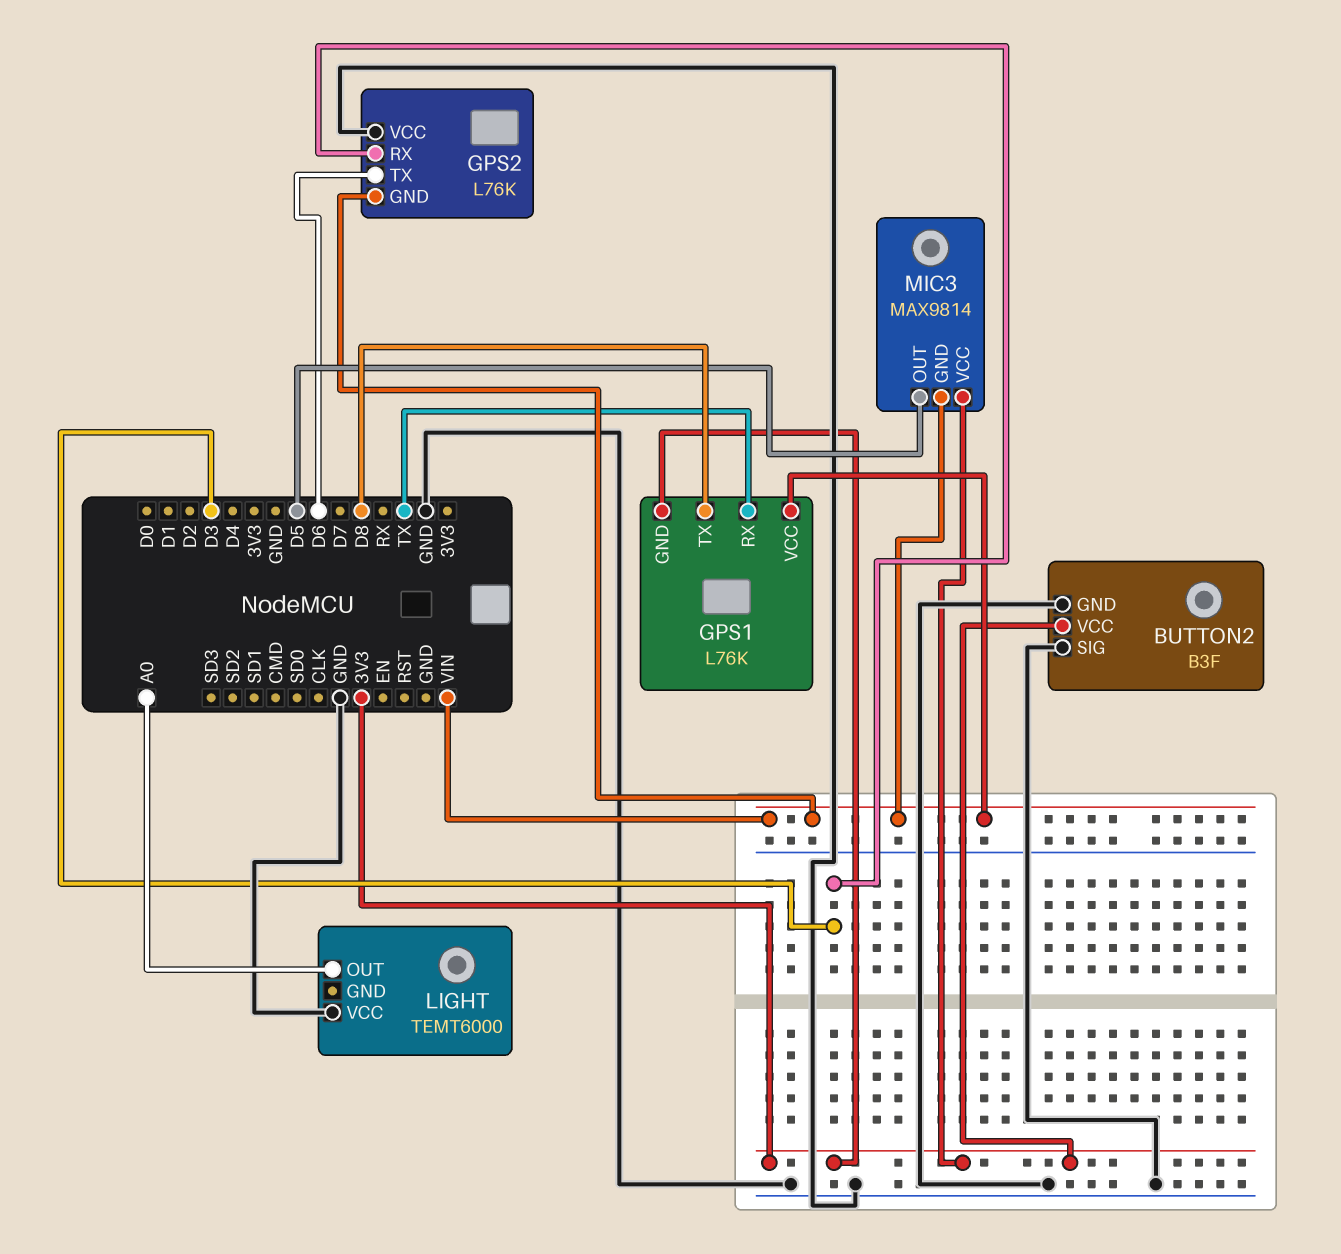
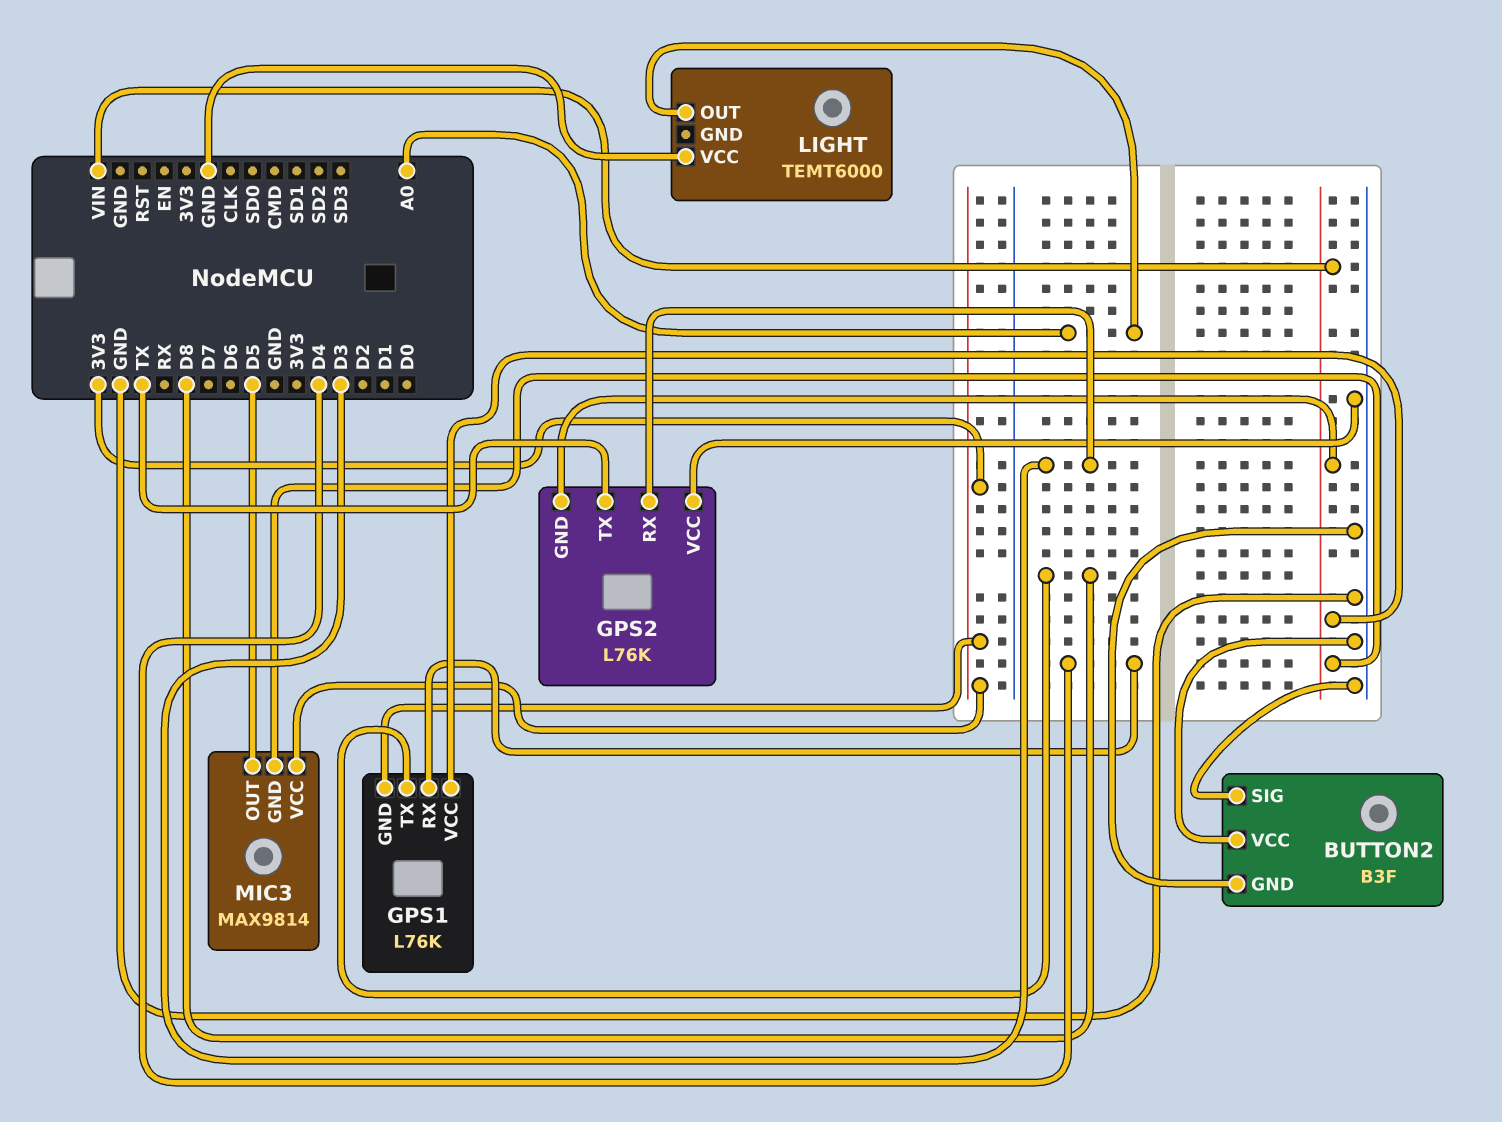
BUTTON2 pin VCC: 3V3 -> GND
GPS1 pin RX: TX -> D4
GPS2 pin TX: D6 -> TX

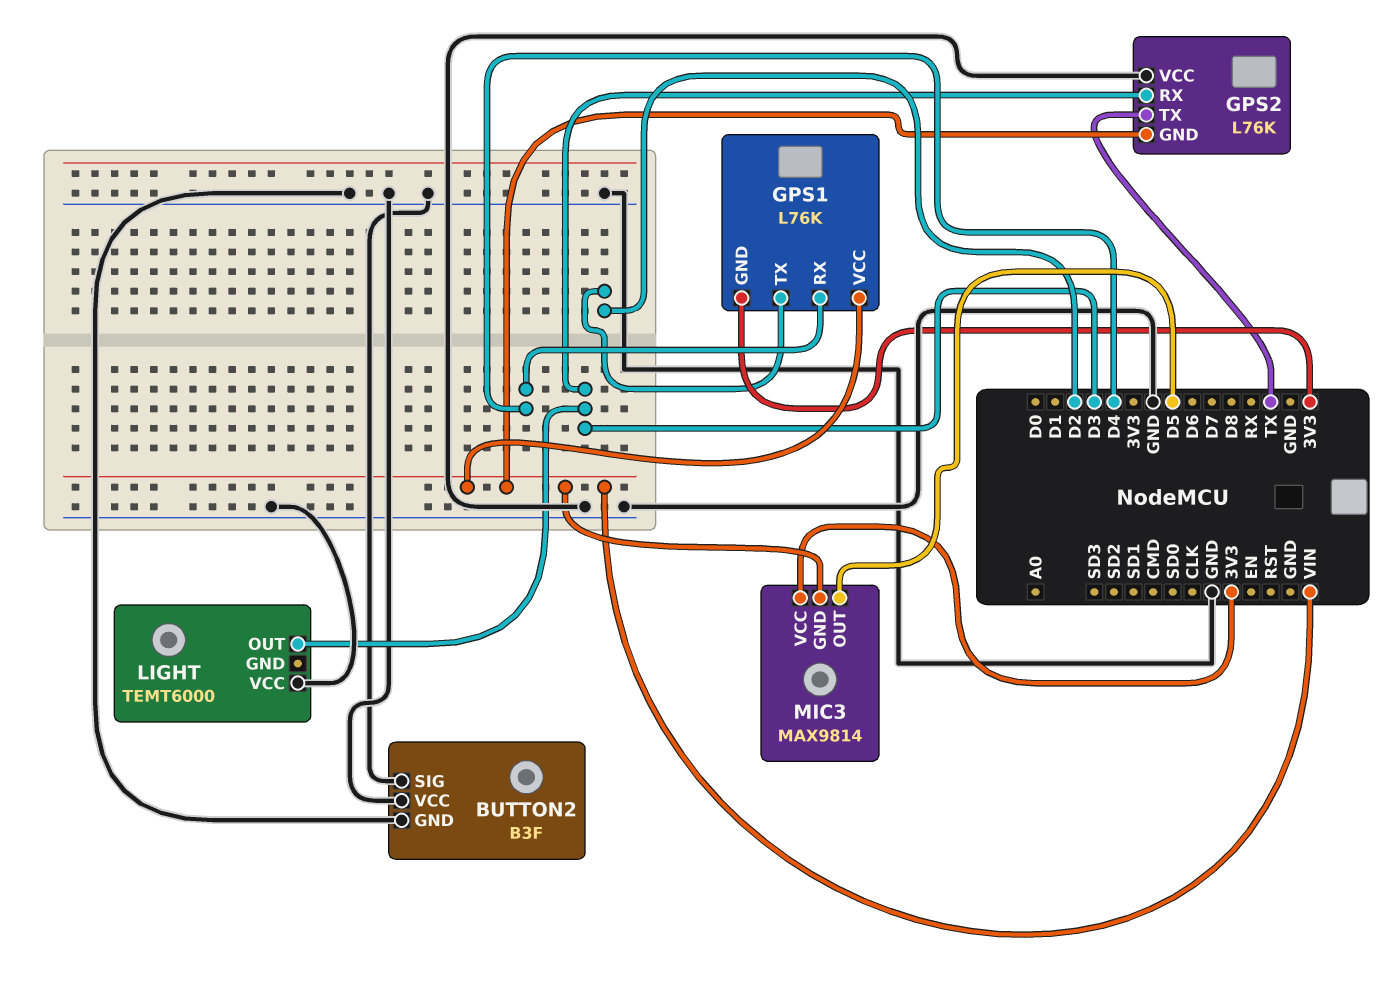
GPS1 pin TX: D8 -> D2
LIGHT pin OUT: A0 -> D3

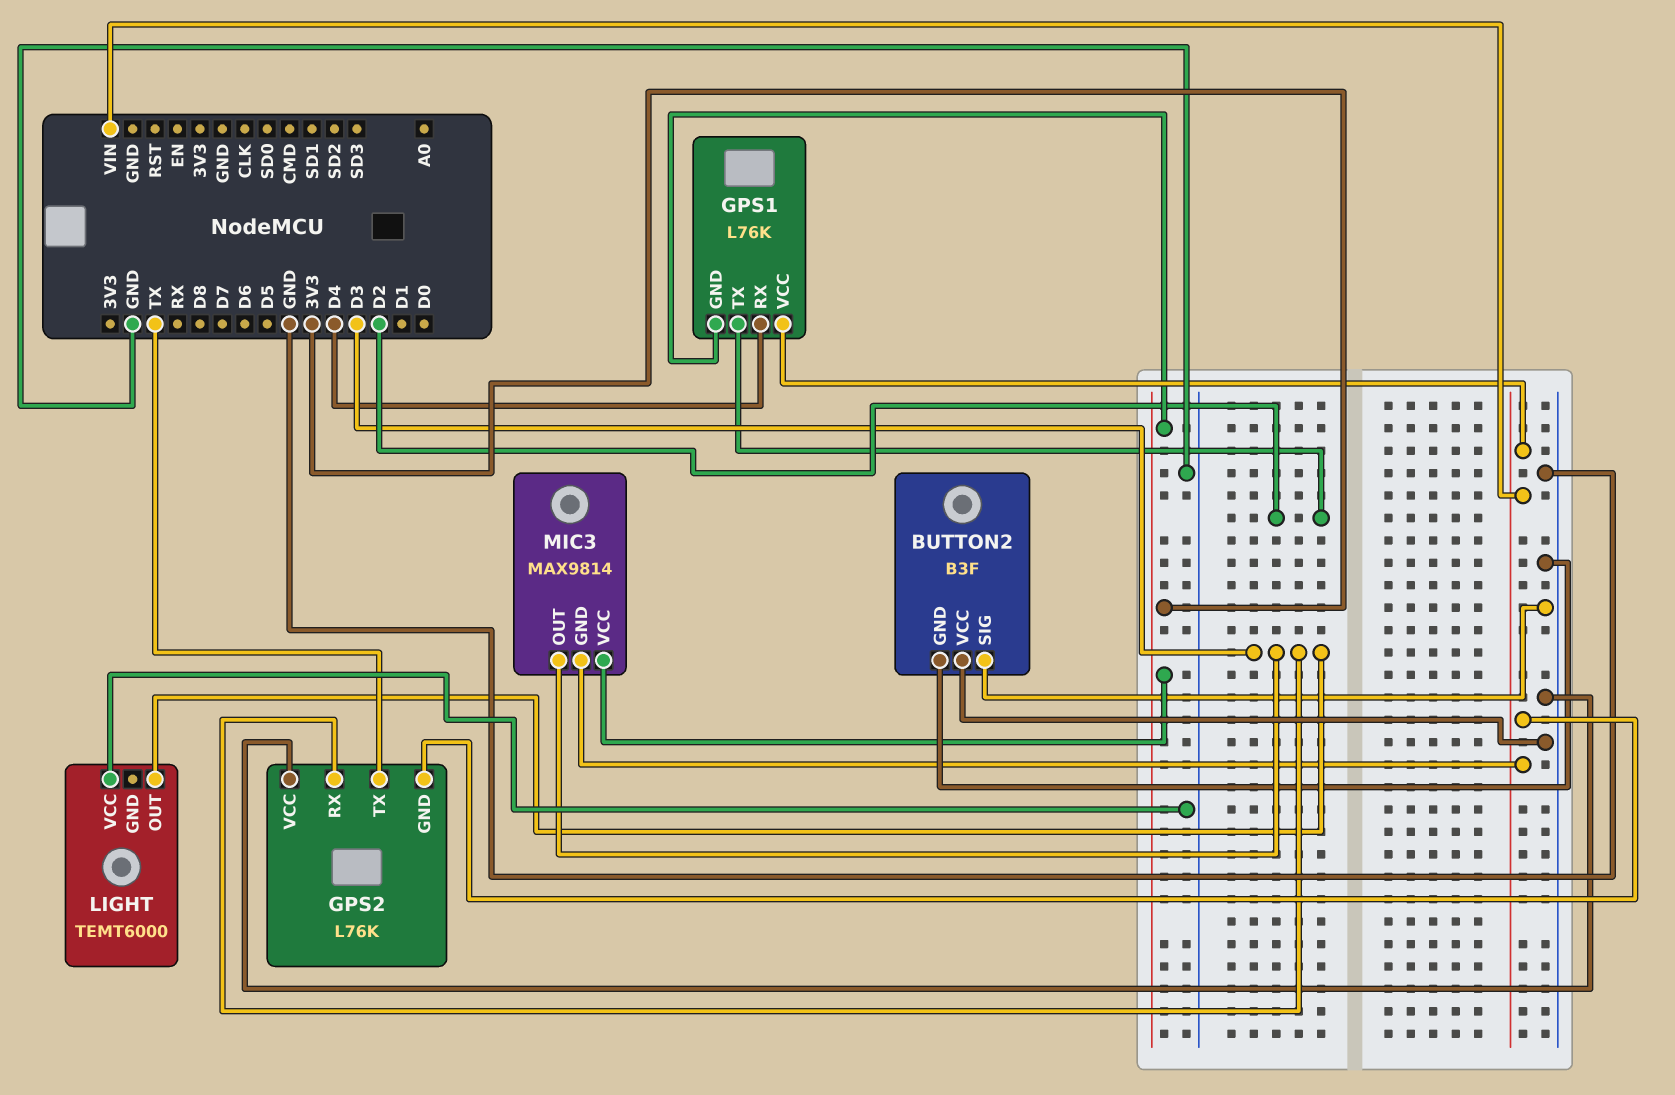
MIC3 pin OUT: D5 -> D3

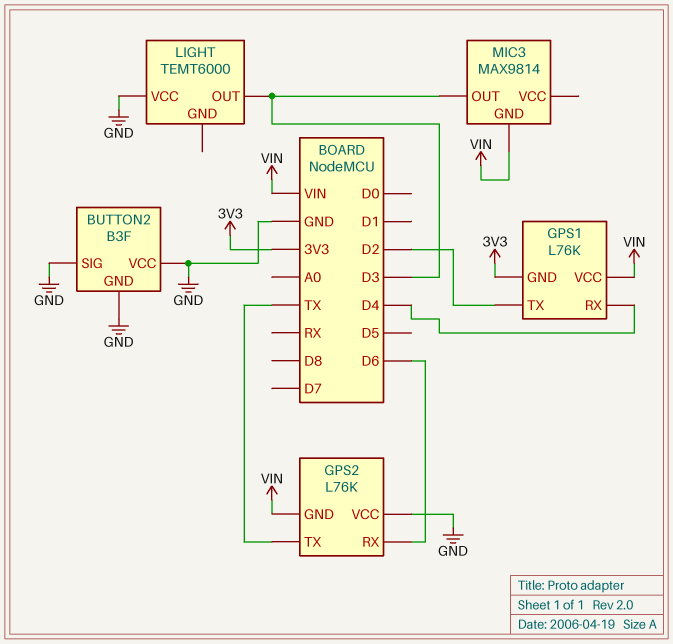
GPS2 pin RX: D3 -> D6
MIC3 pin VCC: 3V3 -> none

